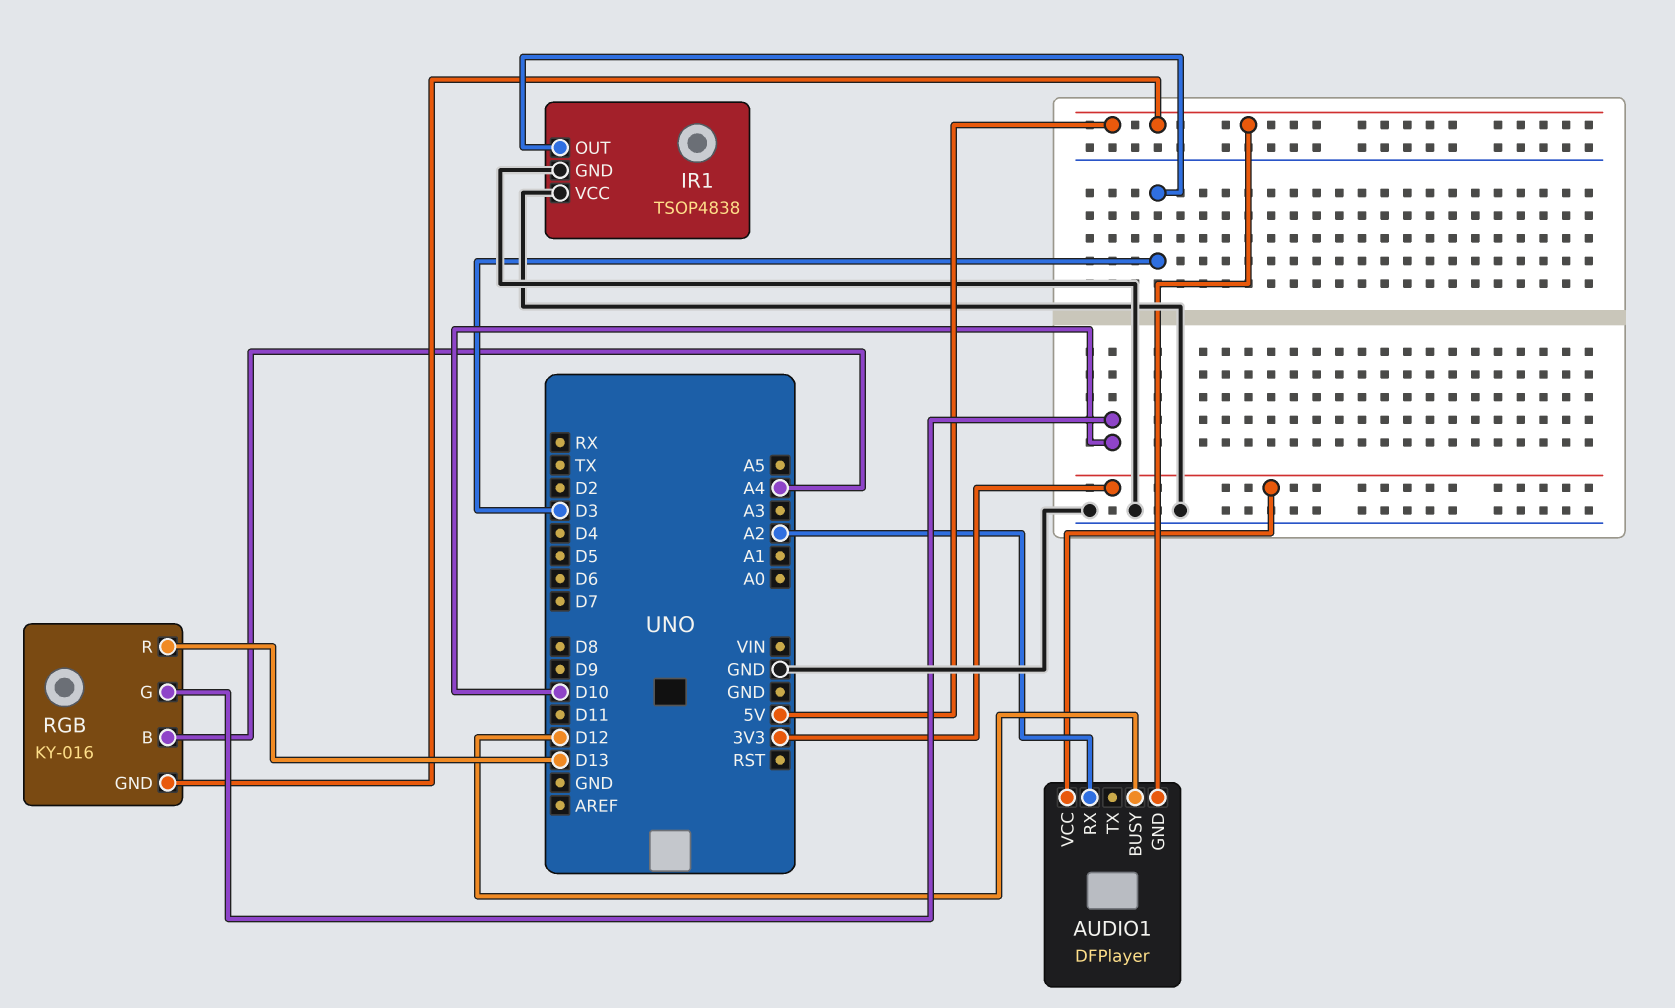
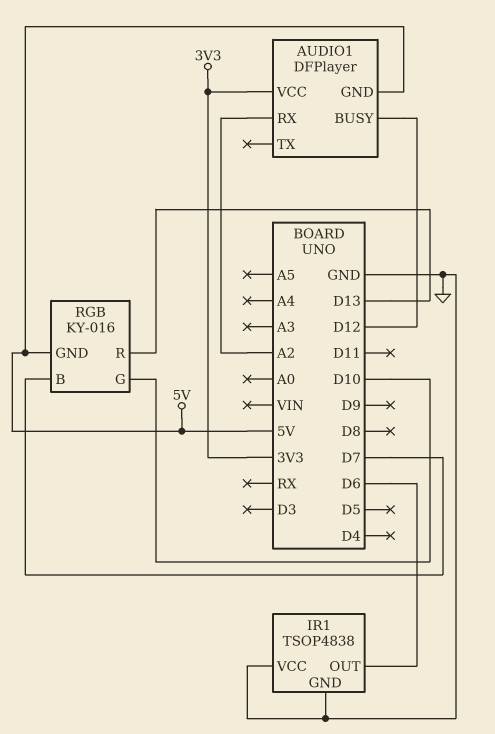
IR1 pin OUT: D3 -> D6
RGB pin B: A4 -> D7

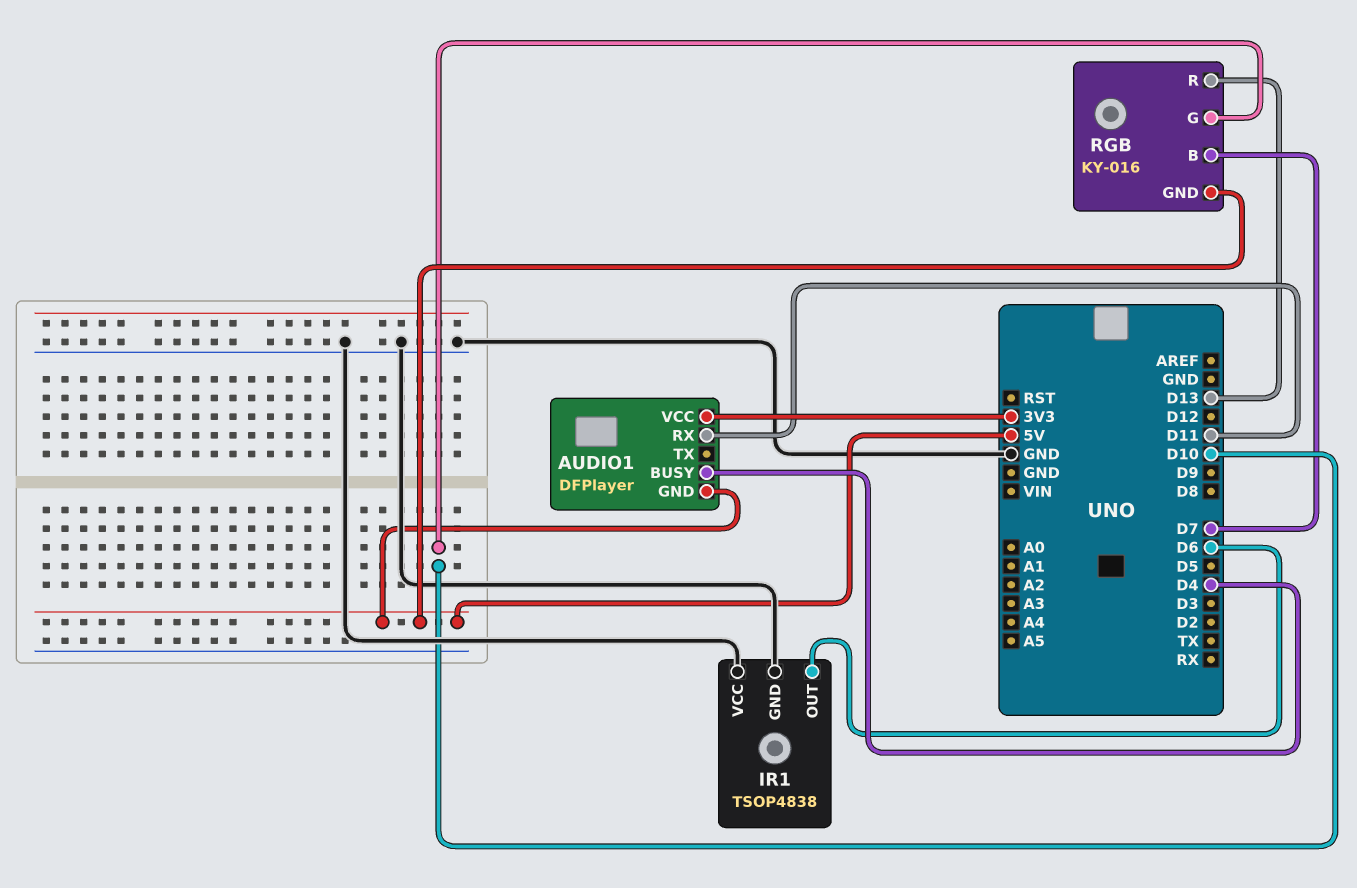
AUDIO1 pin BUSY: D12 -> D4
AUDIO1 pin RX: A2 -> D11

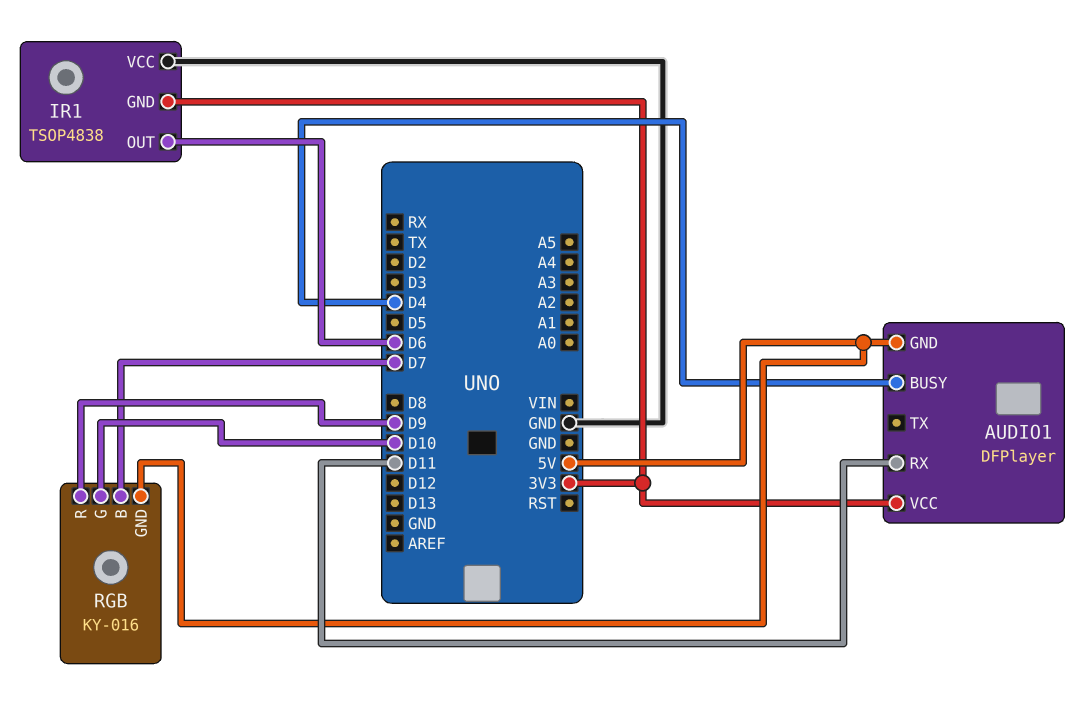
IR1 pin GND: GND -> 3V3
RGB pin R: D13 -> D9

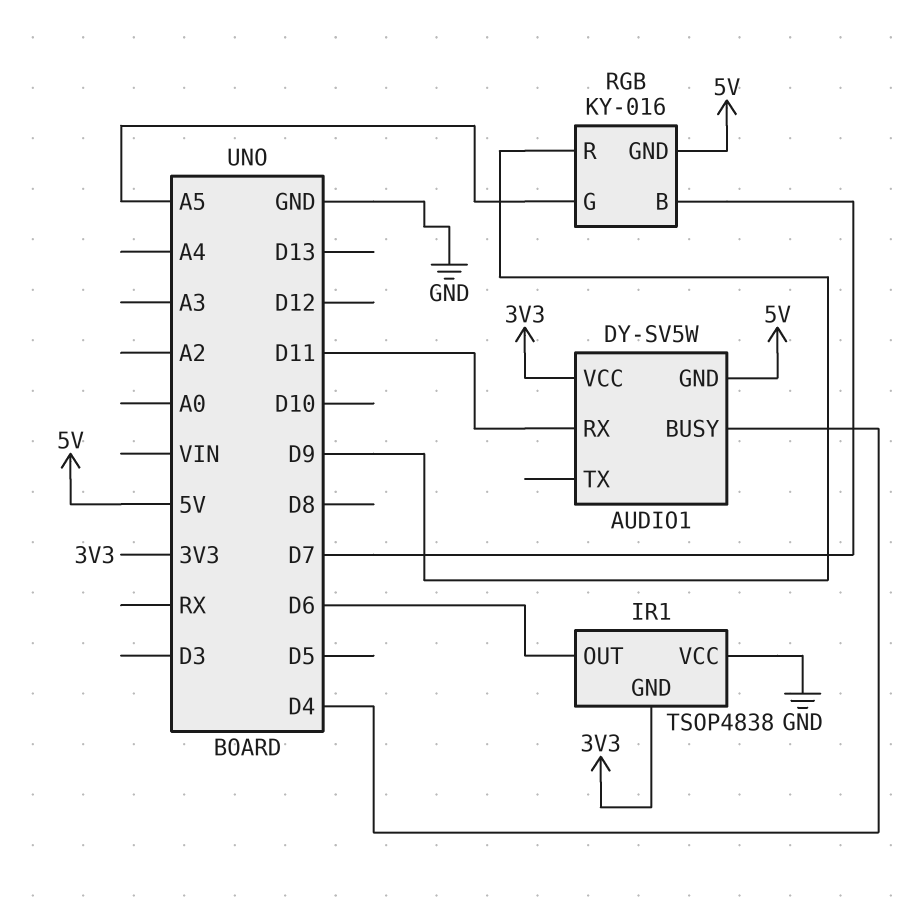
AUDIO1: DFPlayer -> DY-SV5W
RGB pin G: D10 -> A5

